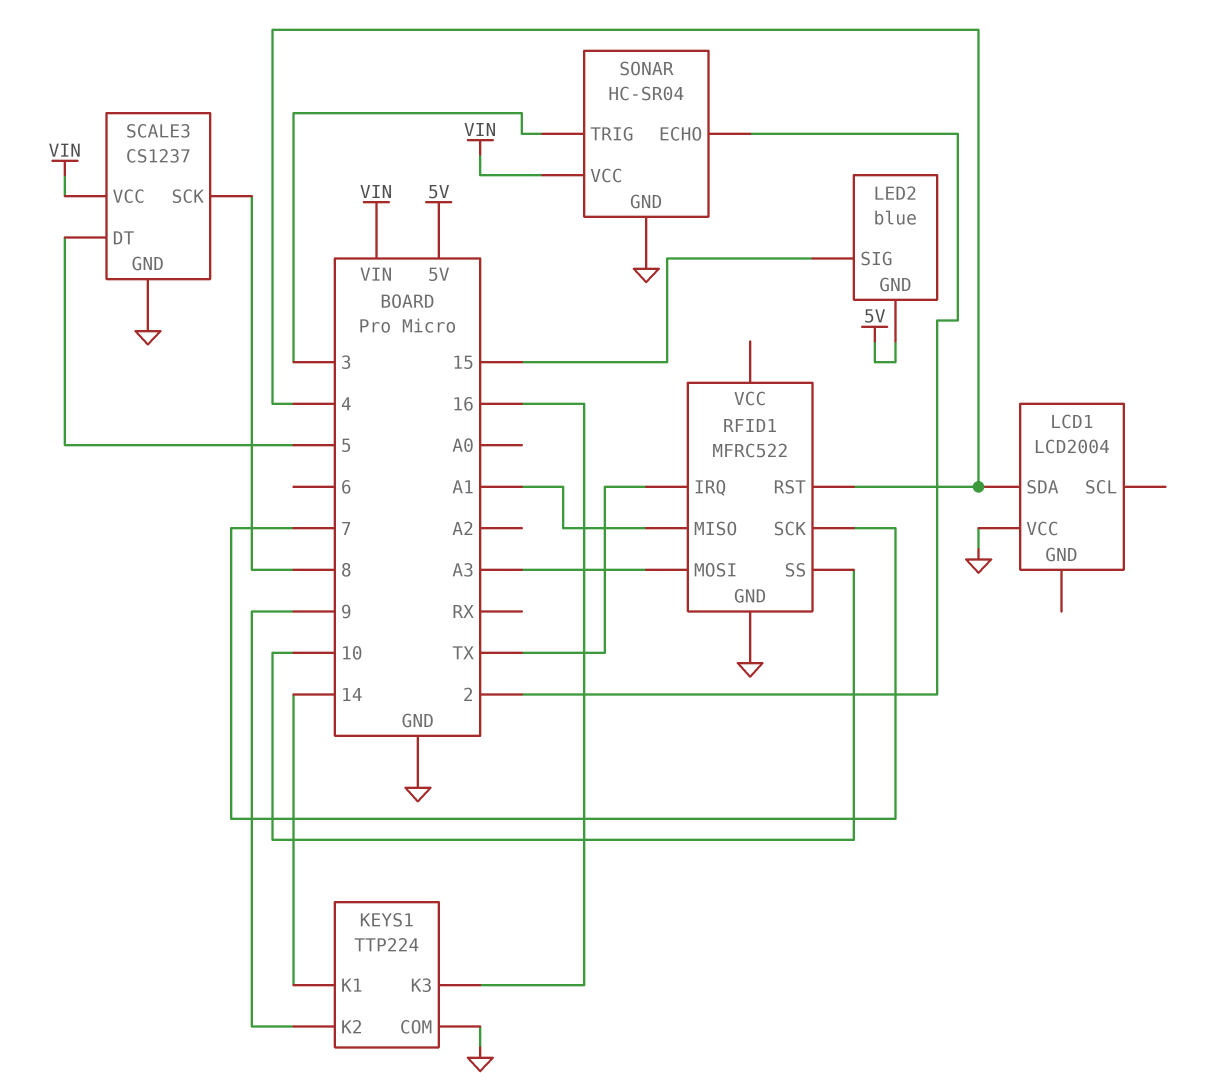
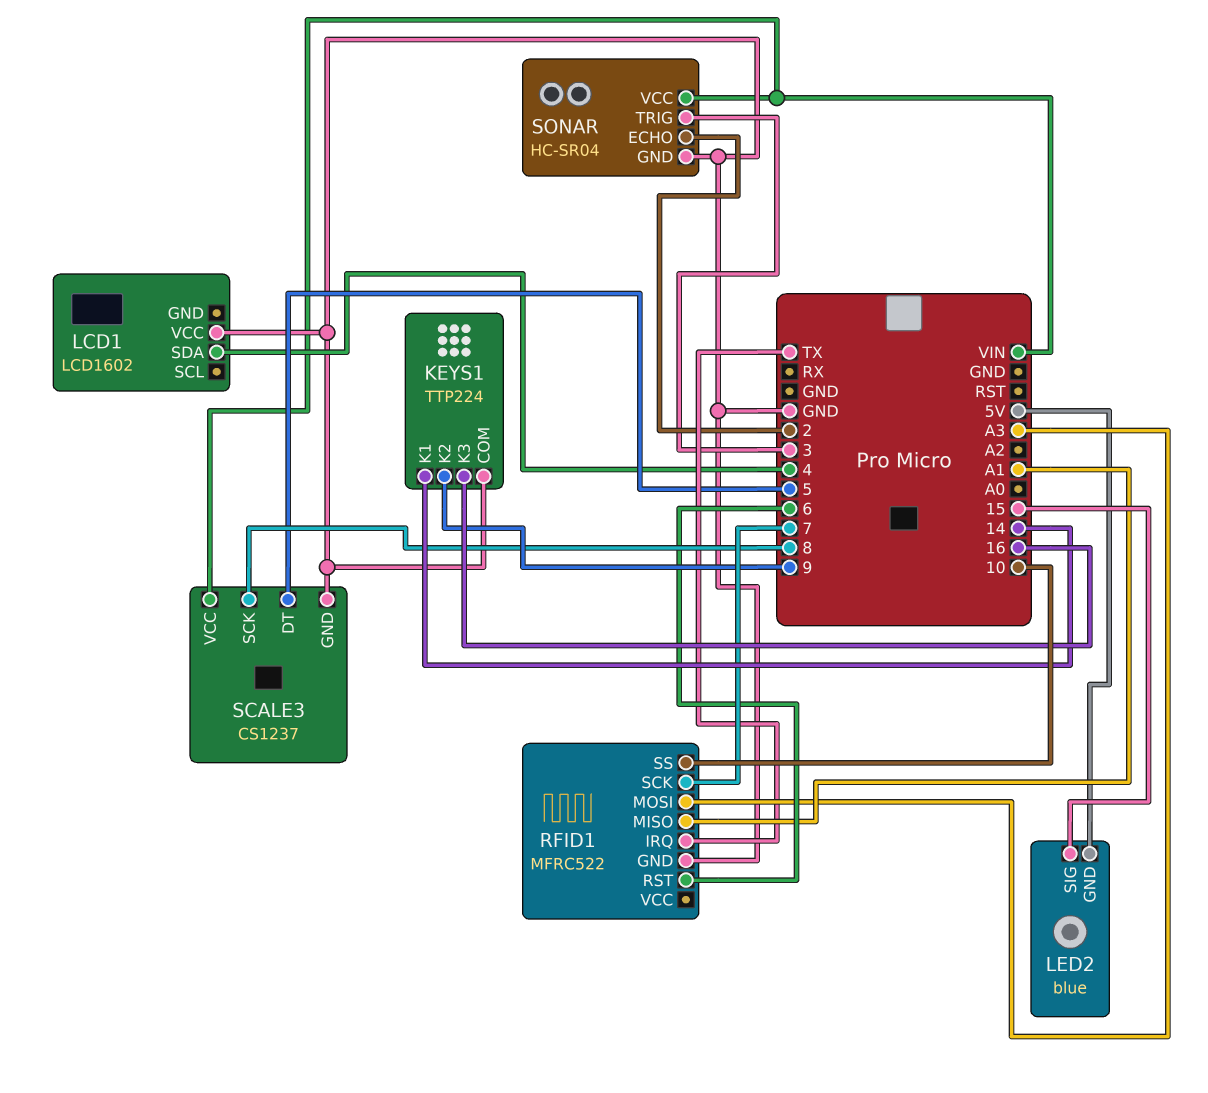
LCD1: LCD2004 -> LCD1602
RFID1 pin RST: 4 -> 6

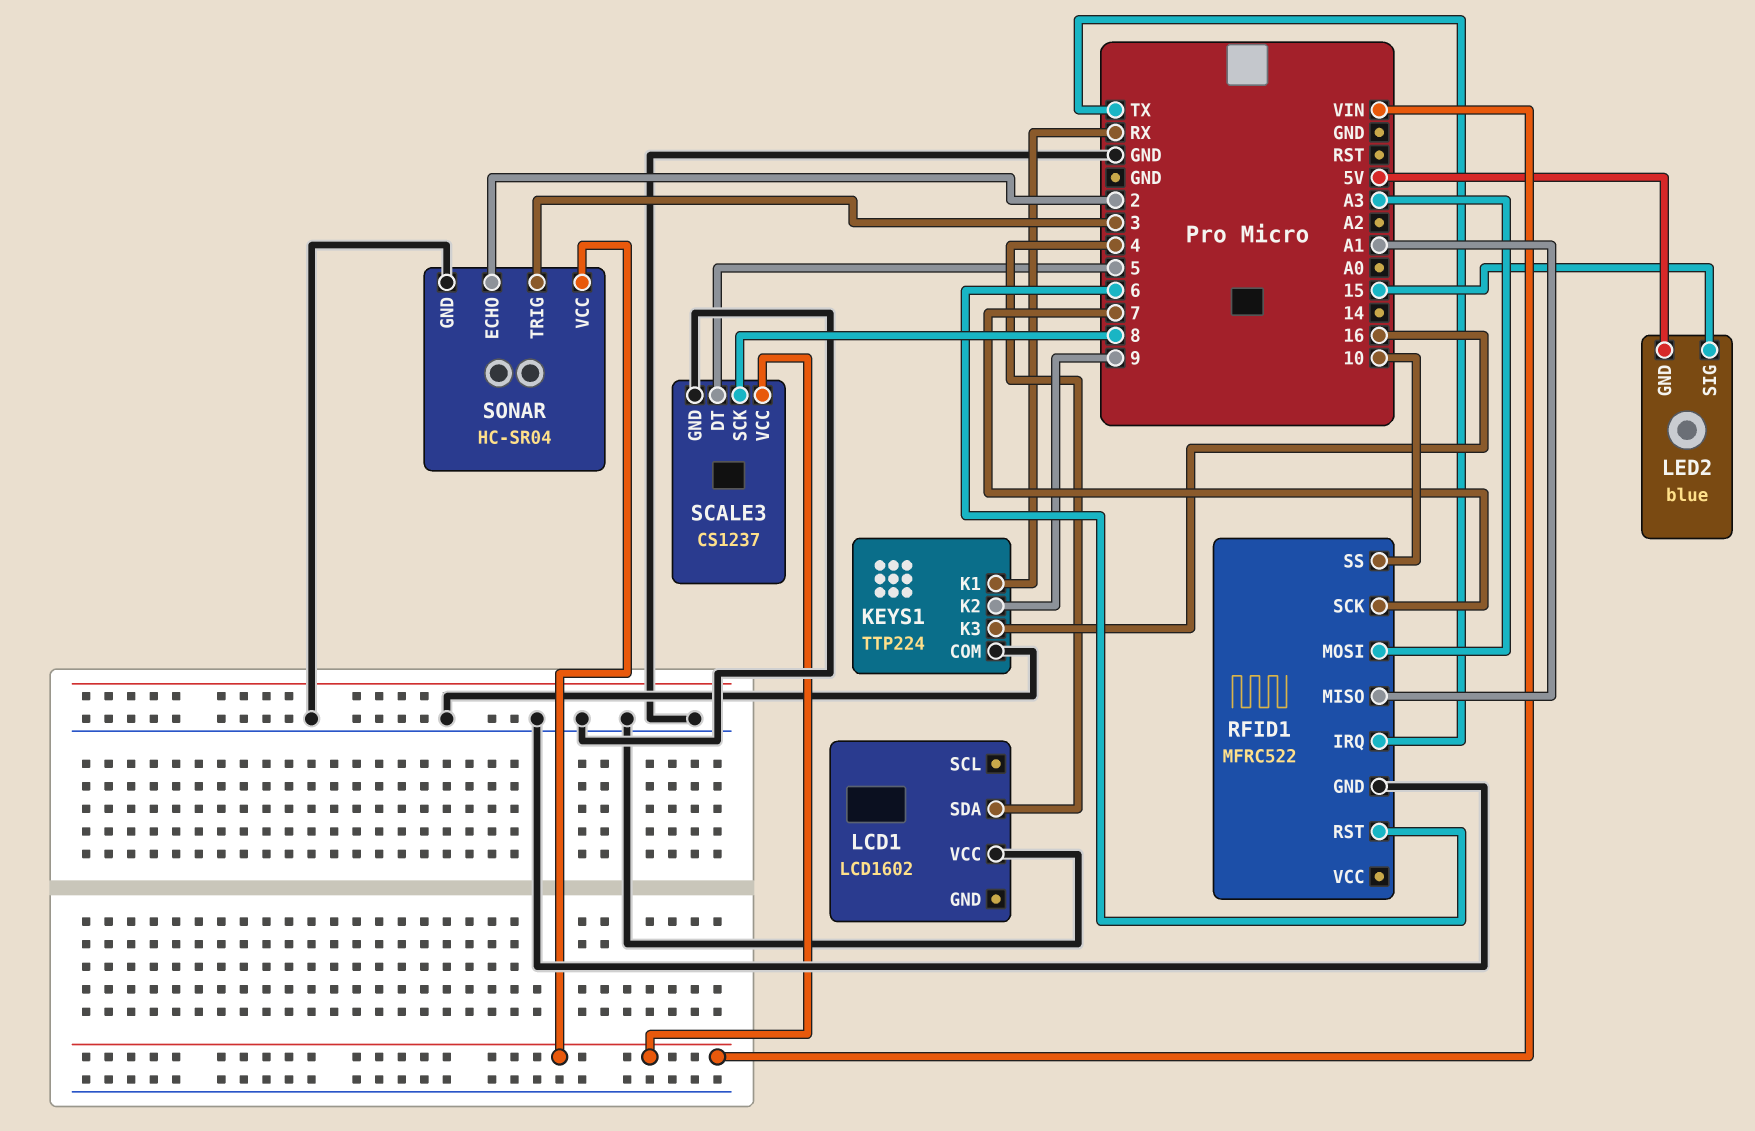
KEYS1 pin K1: 14 -> RX

